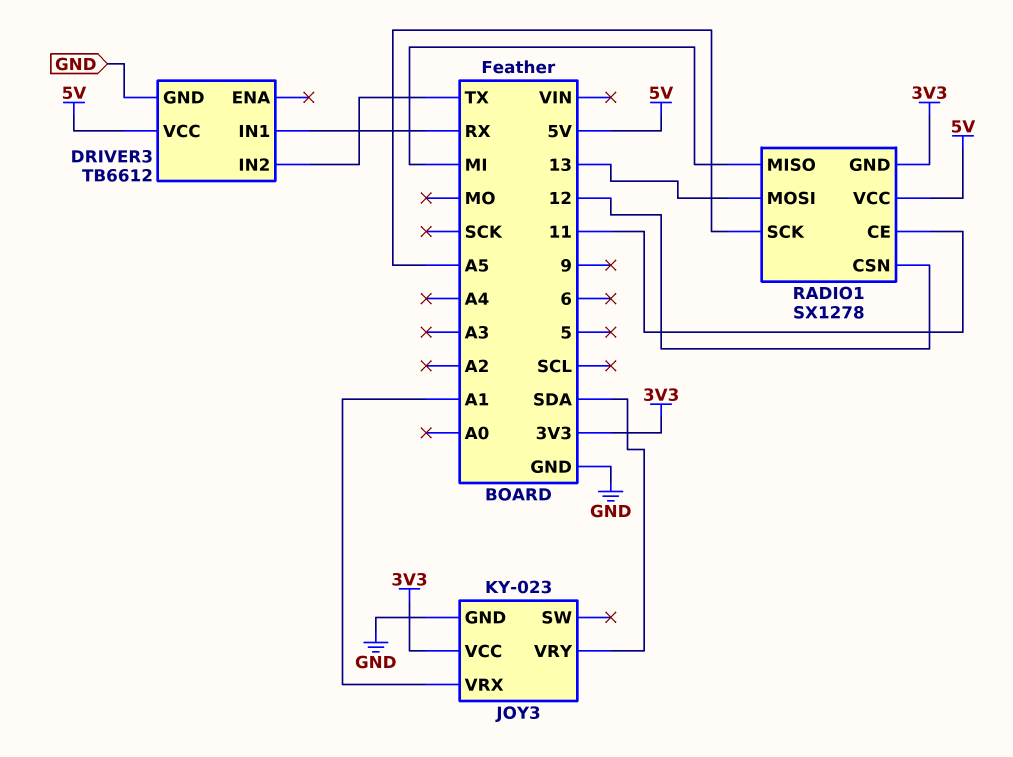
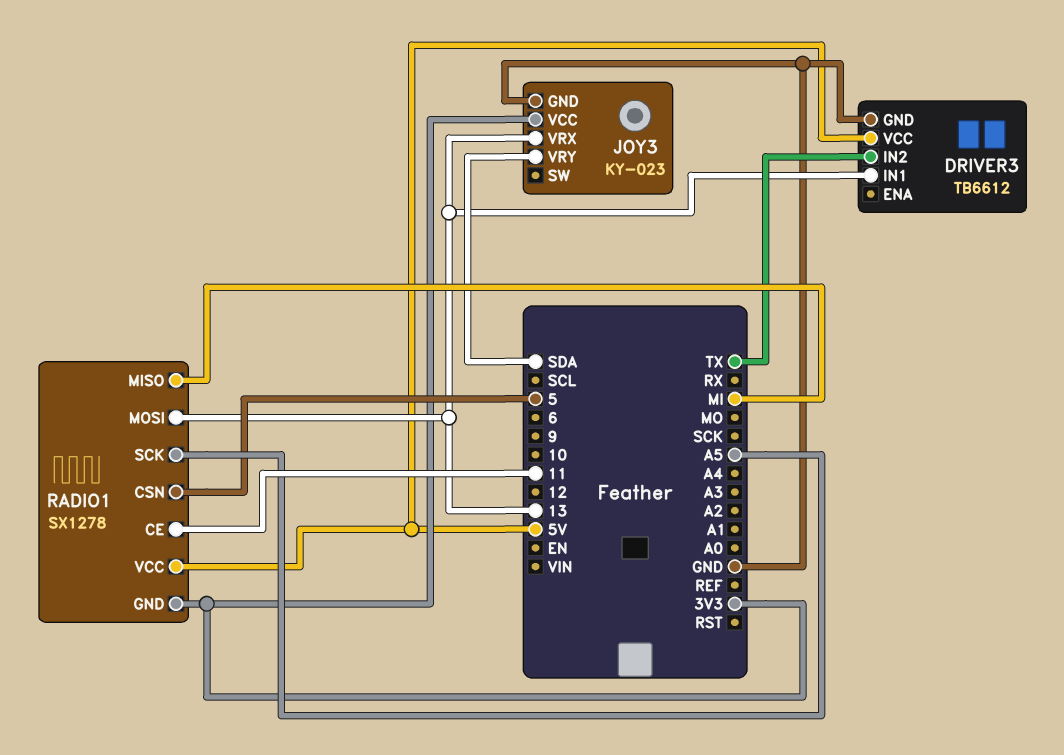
DRIVER3 pin IN1: RX -> 13
JOY3 pin VRX: A1 -> 13
RADIO1 pin CSN: 12 -> 5

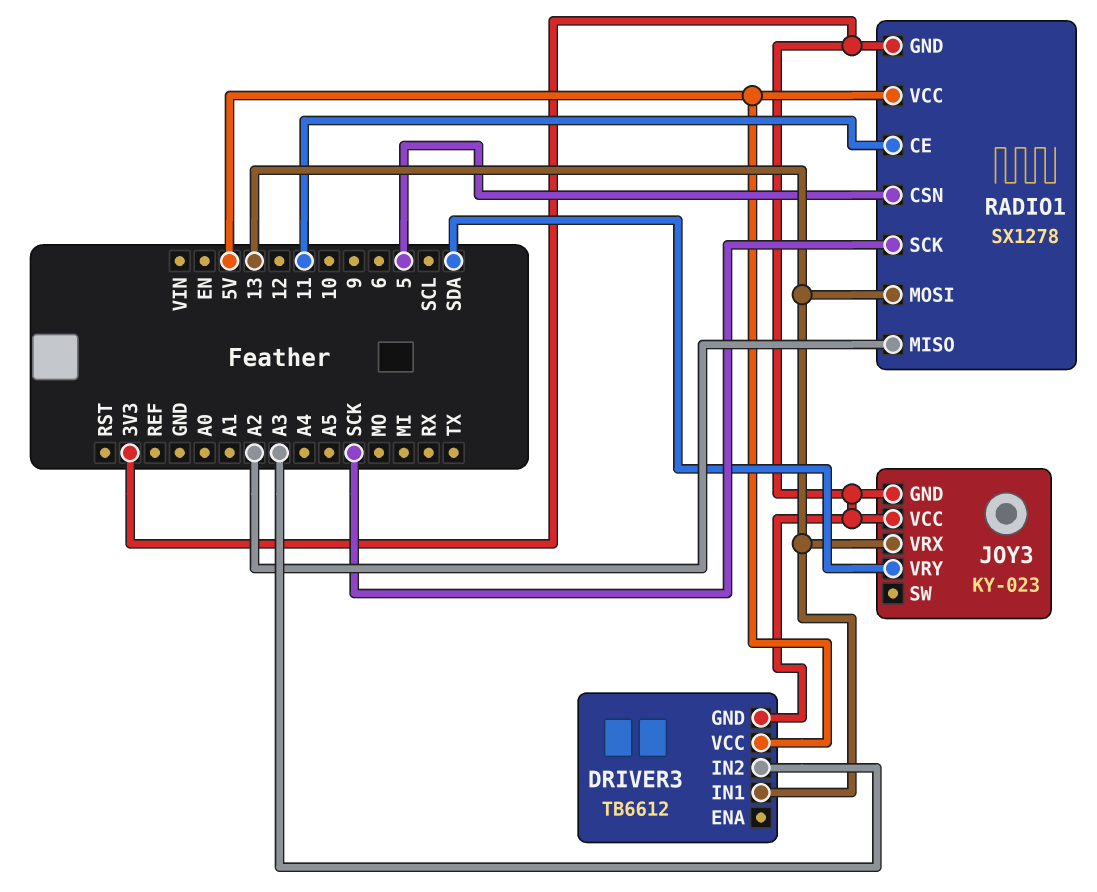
DRIVER3 pin GND: GND -> 3V3
DRIVER3 pin IN2: TX -> A3
JOY3 pin GND: GND -> 3V3
RADIO1 pin MISO: MI -> A2
RADIO1 pin SCK: A5 -> SCK

